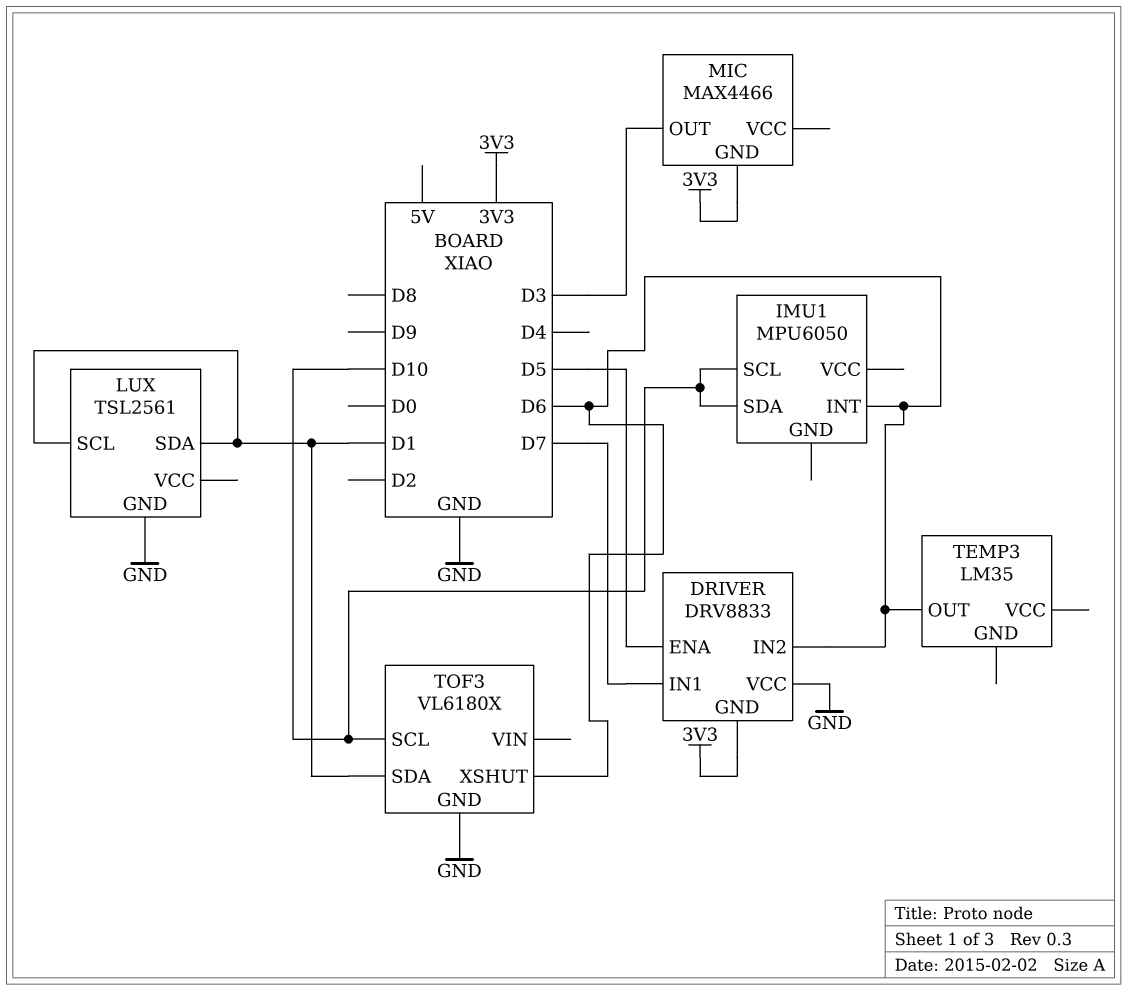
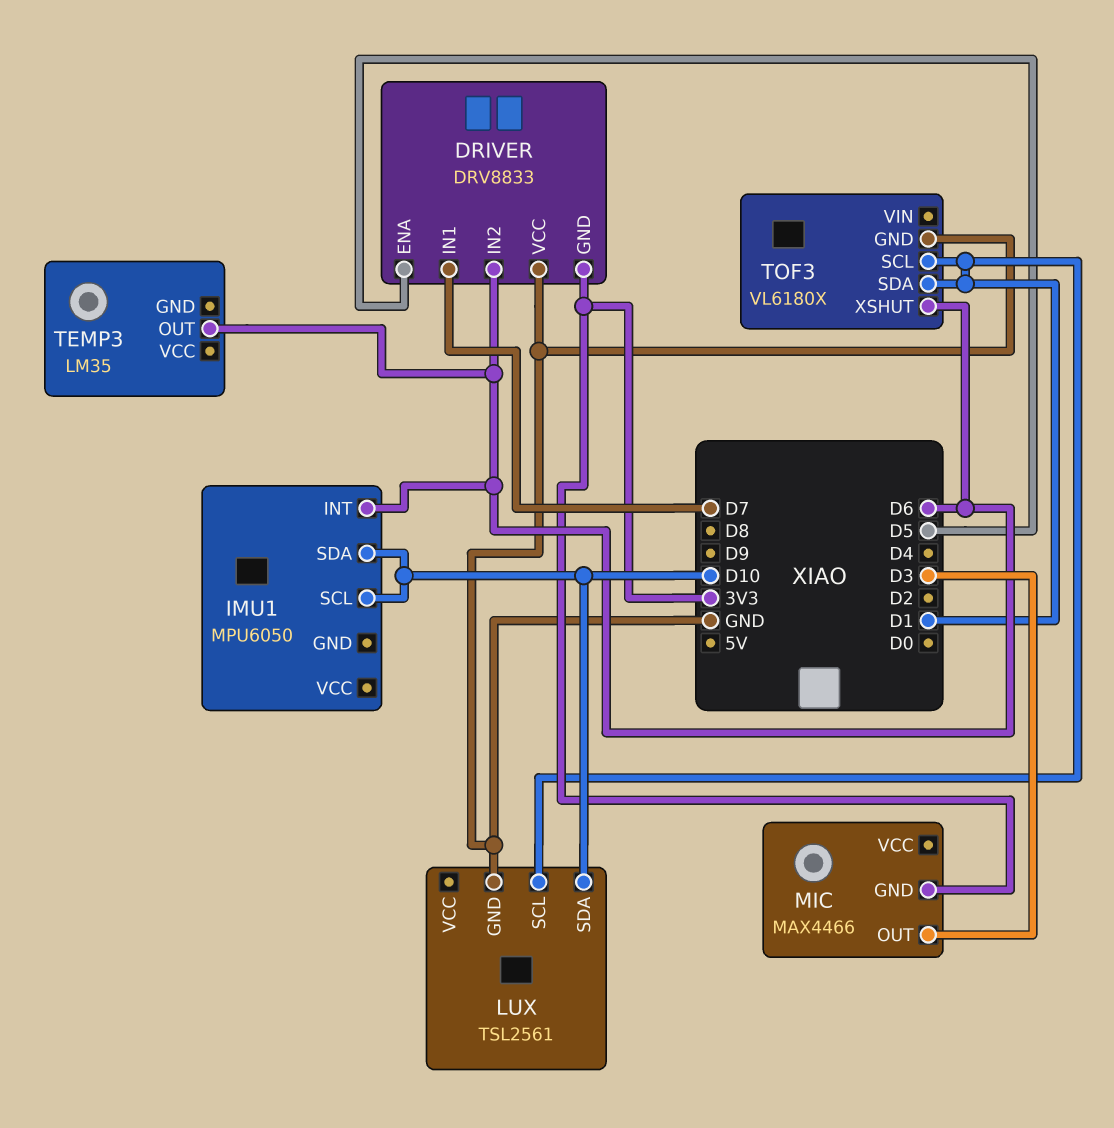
LUX pin SDA: D1 -> D10
TOF3 pin SCL: D10 -> D1

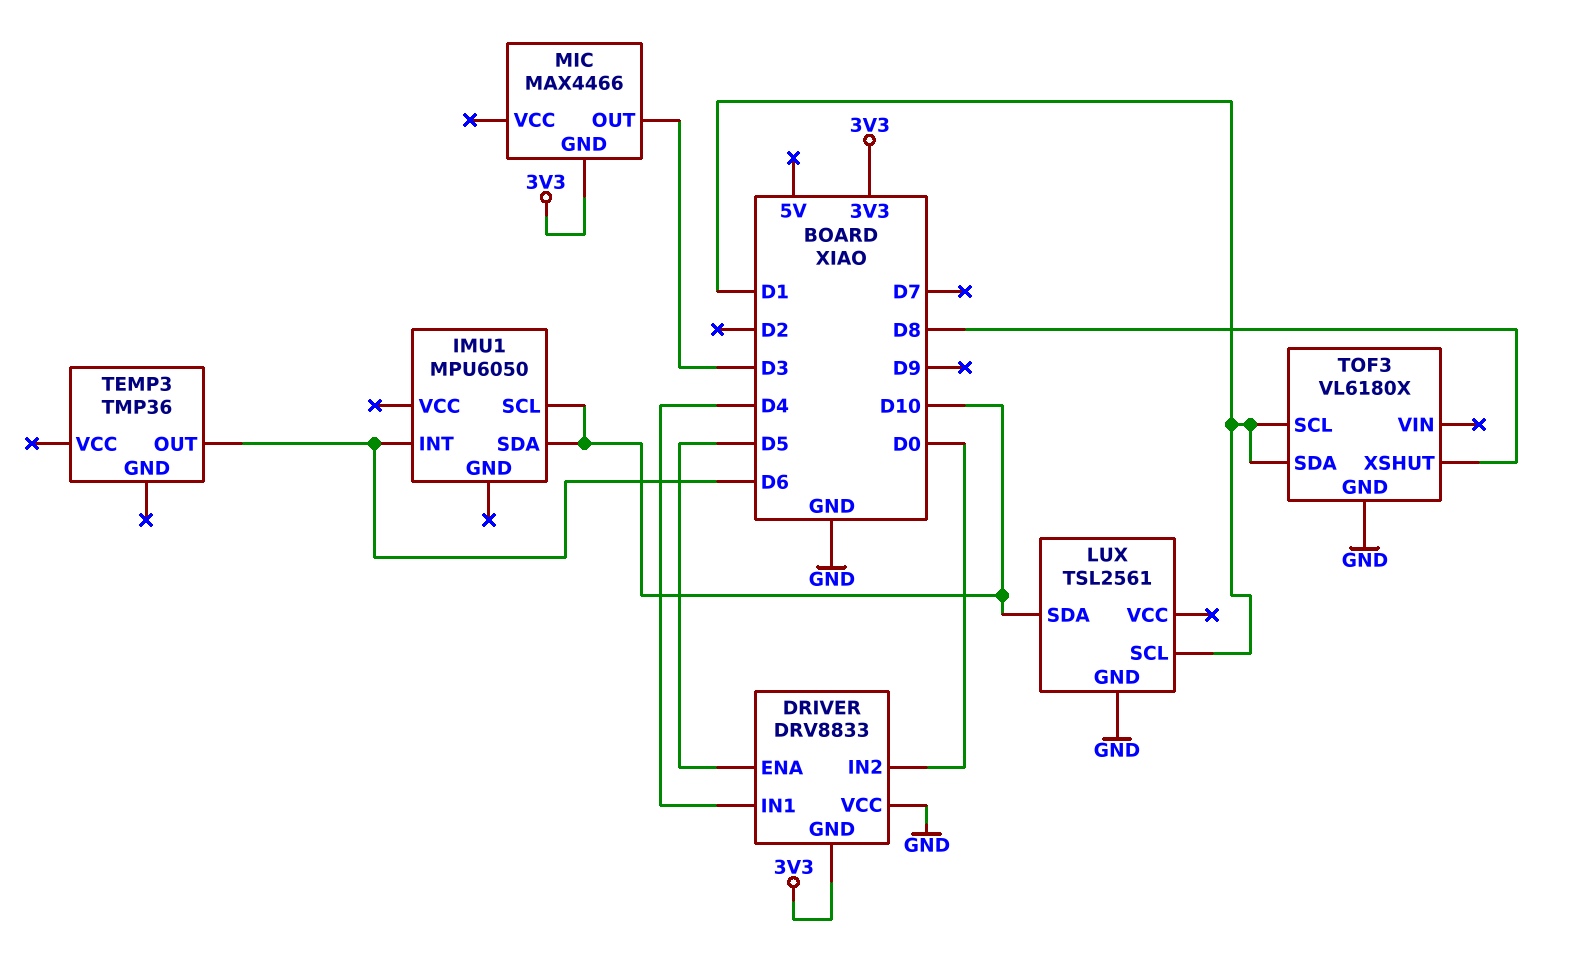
DRIVER pin IN1: D7 -> D4
DRIVER pin IN2: D6 -> D0
TEMP3: LM35 -> TMP36
TOF3 pin XSHUT: D6 -> D8

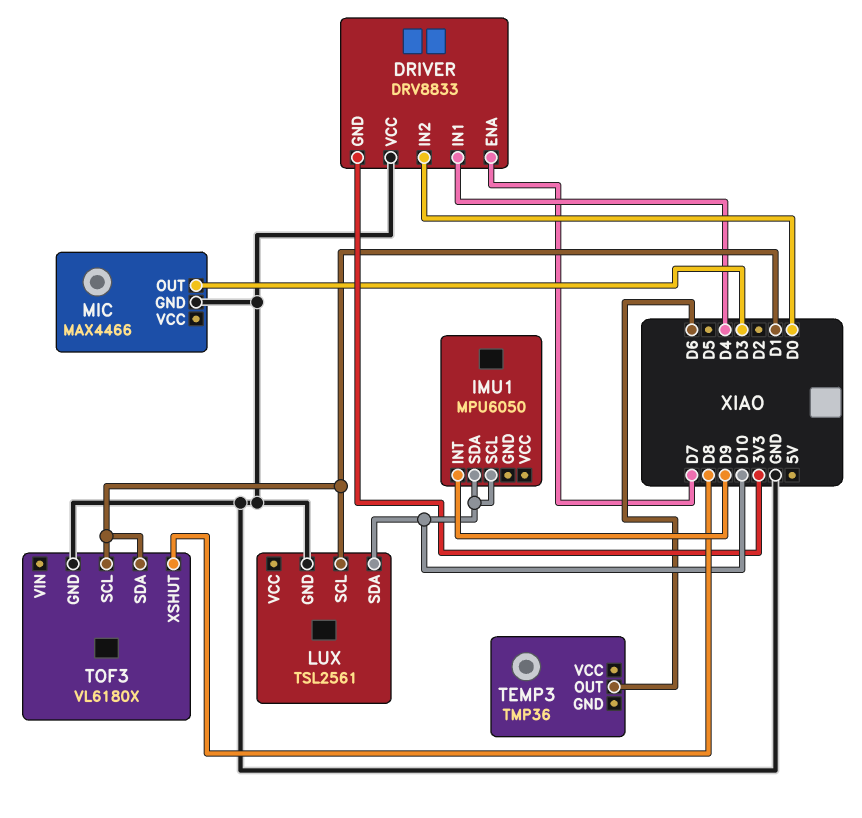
DRIVER pin ENA: D5 -> D7
IMU1 pin INT: D6 -> D9
MIC pin GND: 3V3 -> GND

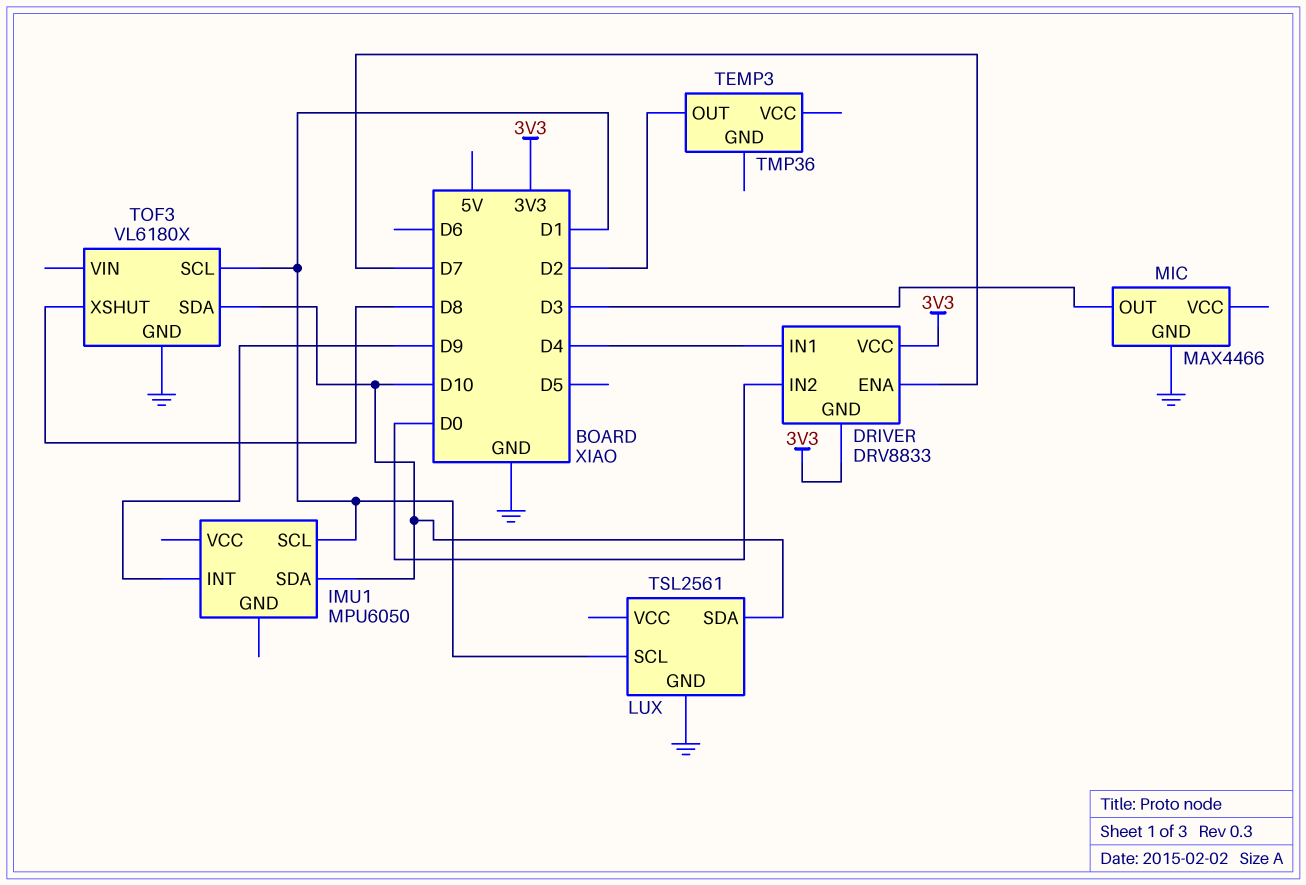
DRIVER pin VCC: GND -> 3V3
IMU1 pin SCL: D10 -> D1
TEMP3 pin OUT: D6 -> D2
TOF3 pin SDA: D1 -> D10

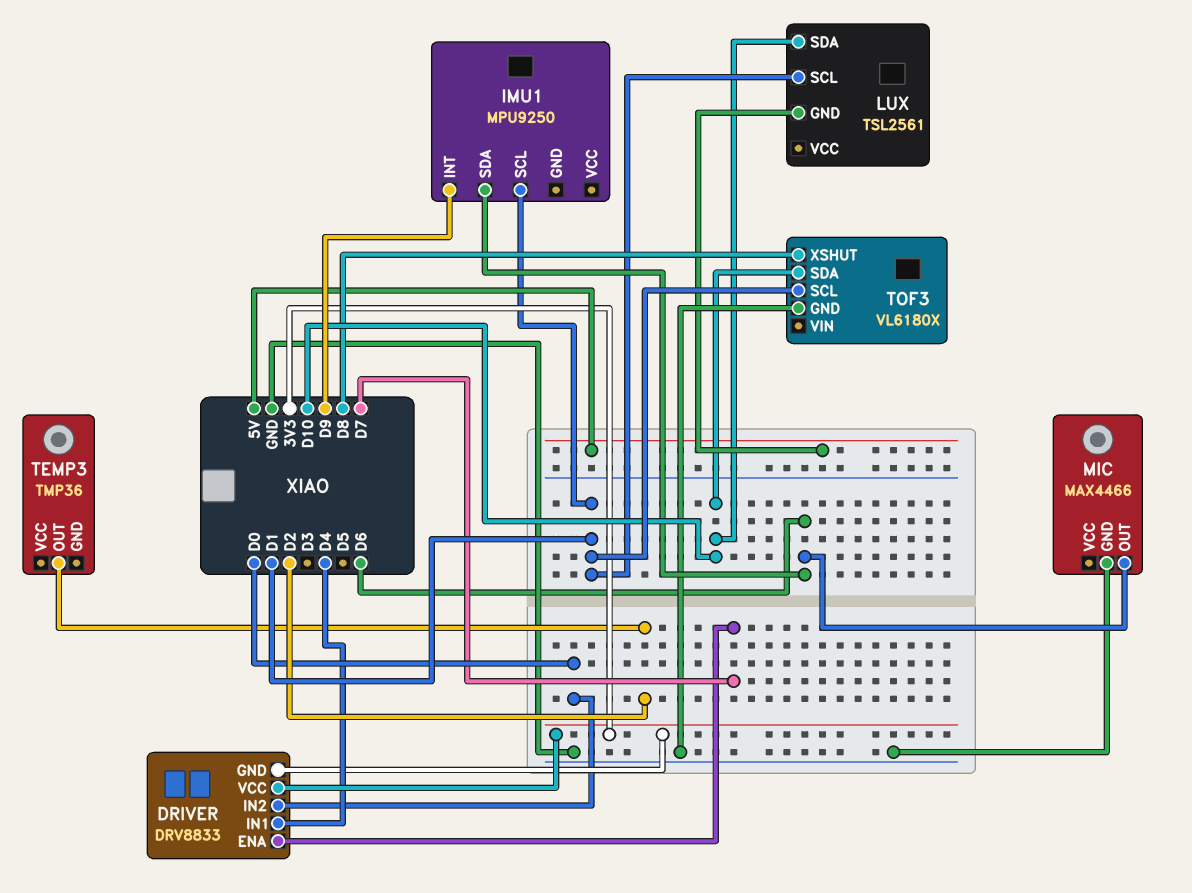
IMU1: MPU6050 -> MPU9250
IMU1 pin SDA: D10 -> D6
LUX pin GND: GND -> 5V
MIC pin OUT: D3 -> D6

